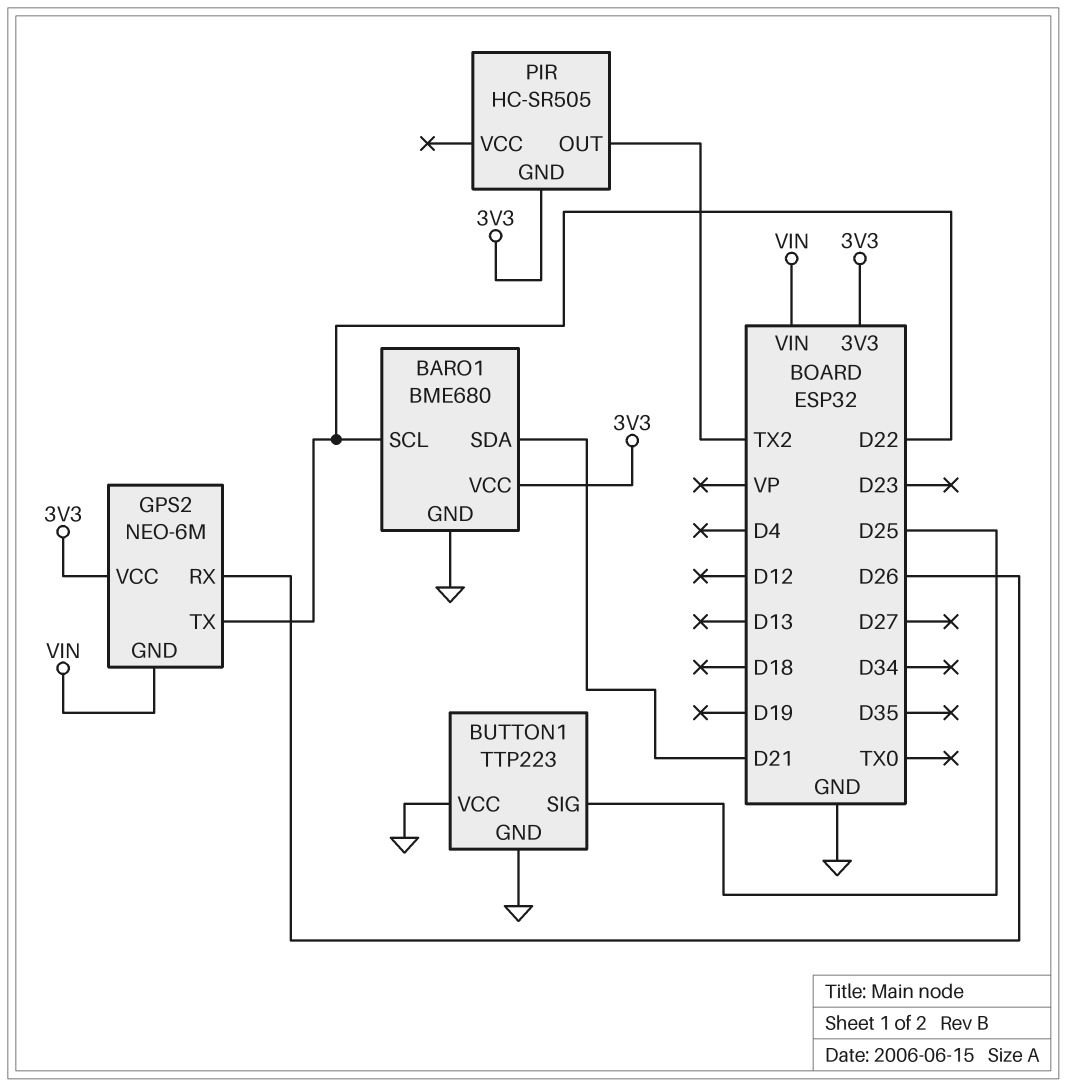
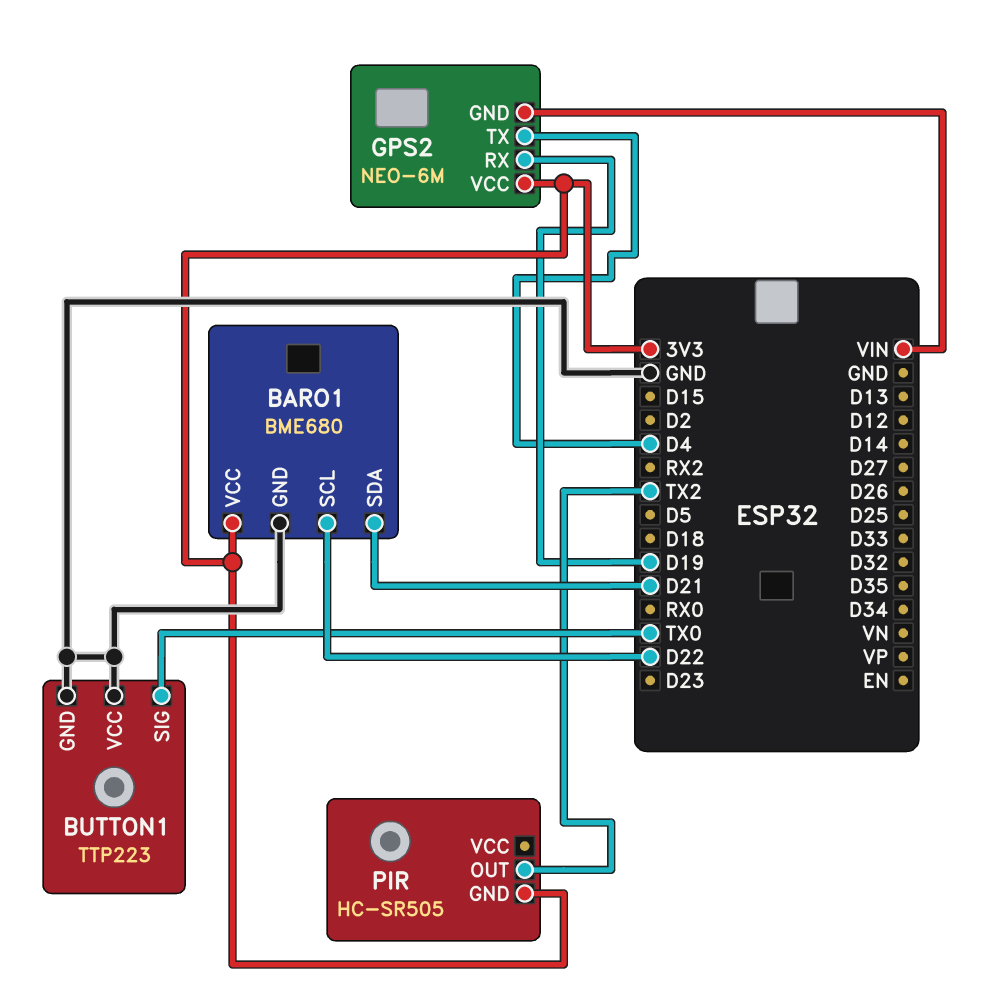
BUTTON1 pin SIG: D25 -> TX0
GPS2 pin RX: D26 -> D19
GPS2 pin TX: D22 -> D4

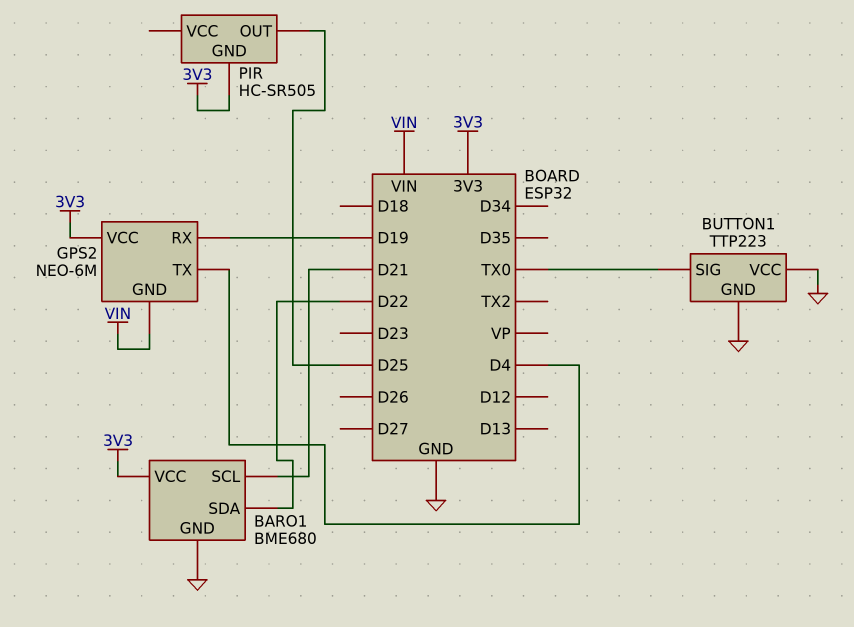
BARO1 pin SCL: D22 -> D21
BARO1 pin SDA: D21 -> D22
PIR pin OUT: TX2 -> D25

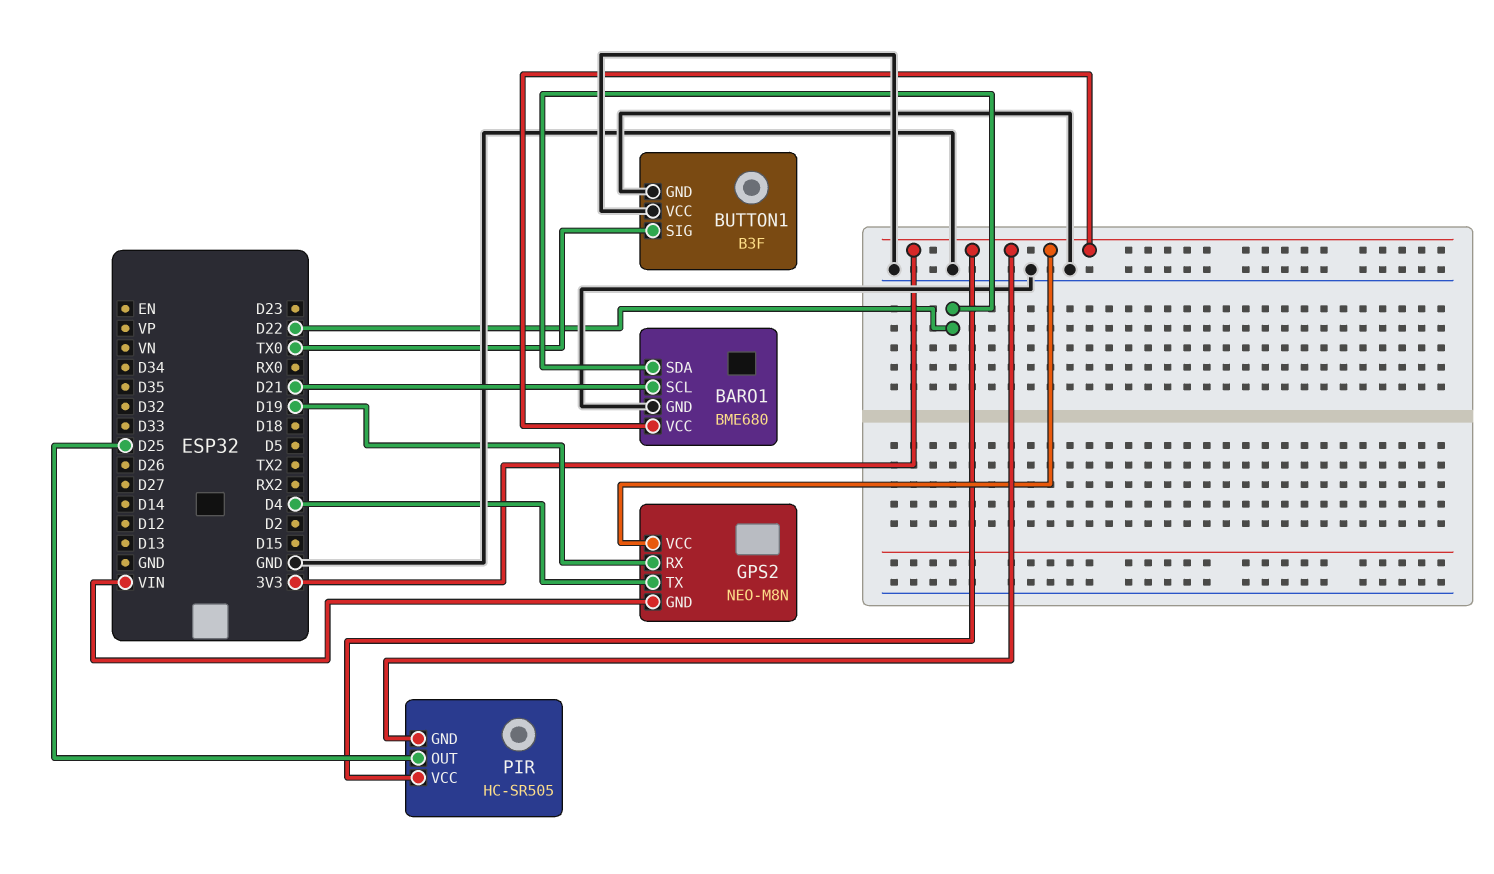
BUTTON1: TTP223 -> B3F
GPS2: NEO-6M -> NEO-M8N
PIR pin VCC: none -> 3V3

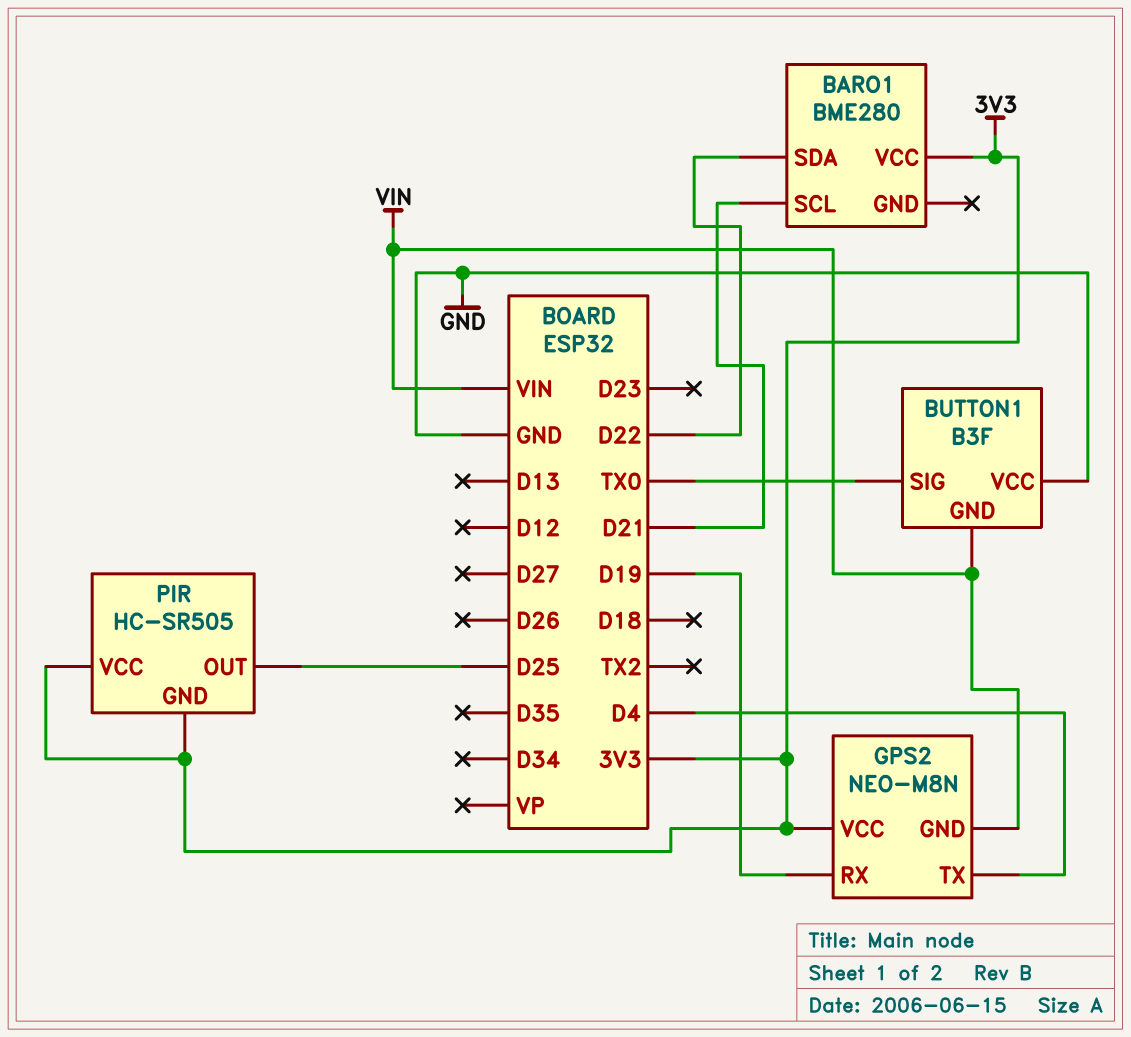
BARO1: BME680 -> BME280
BARO1 pin GND: GND -> none
BUTTON1 pin GND: GND -> VIN

